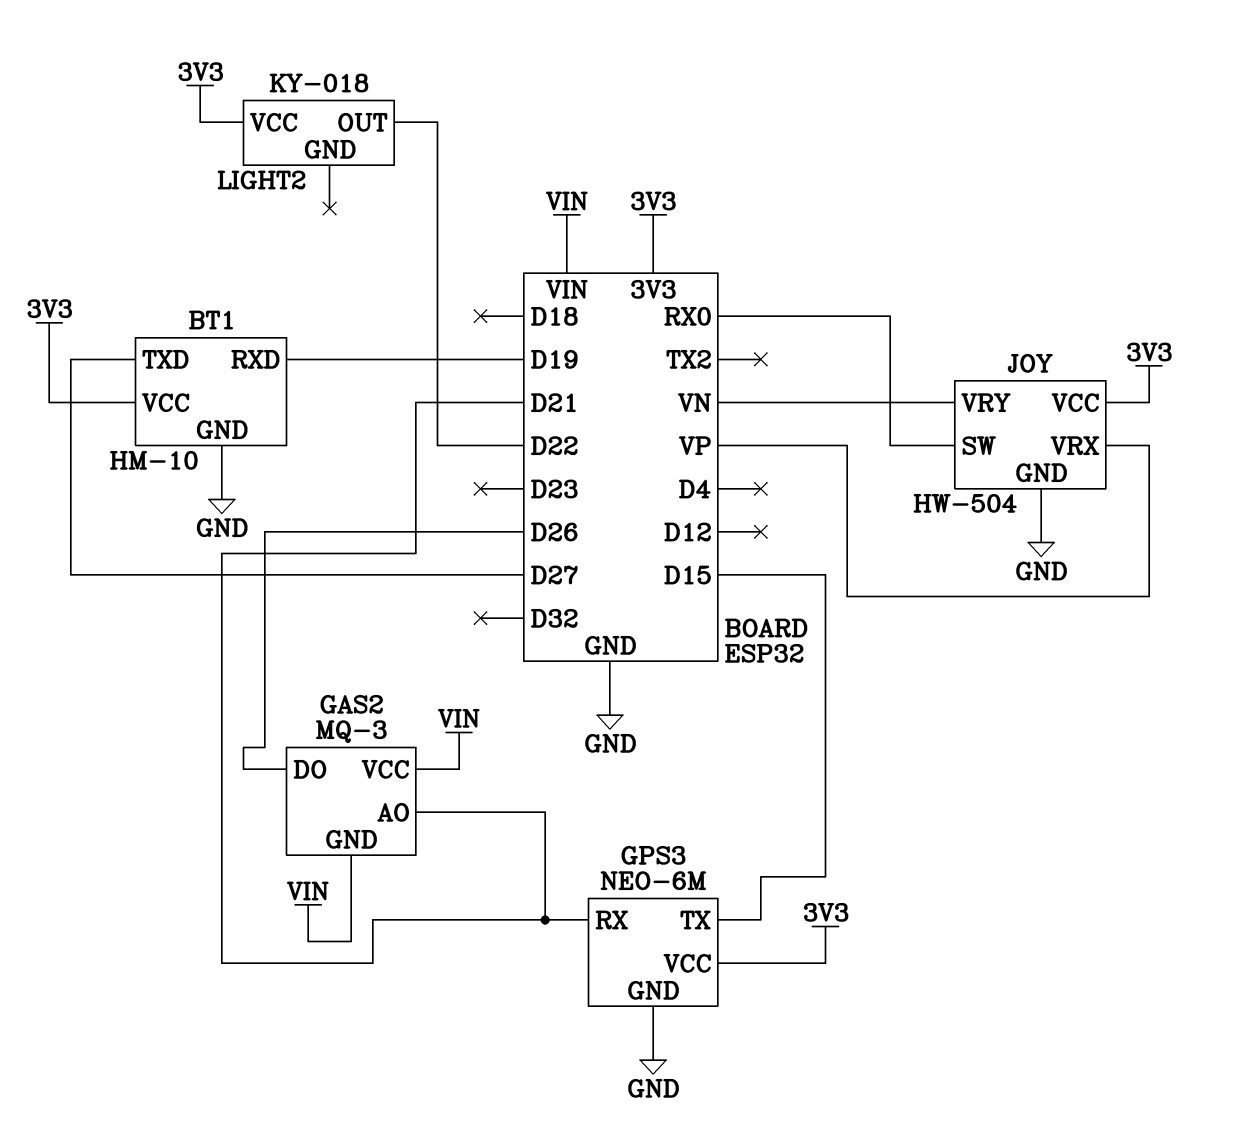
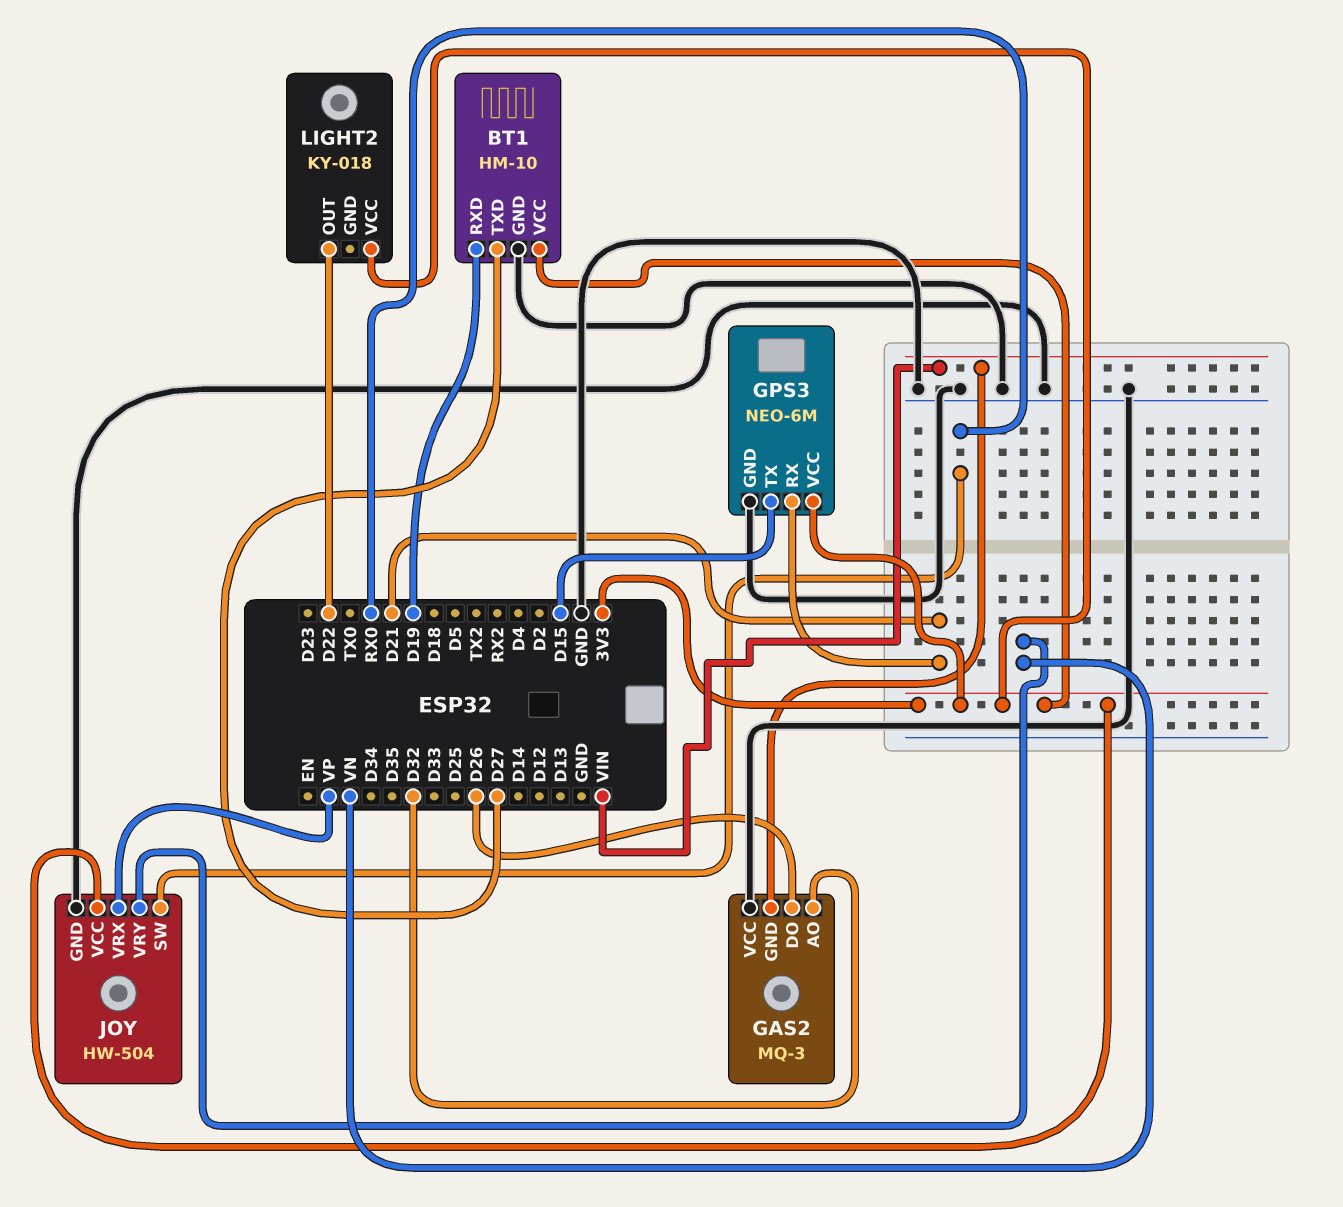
GAS2 pin AO: D21 -> D32
GAS2 pin VCC: VIN -> GND

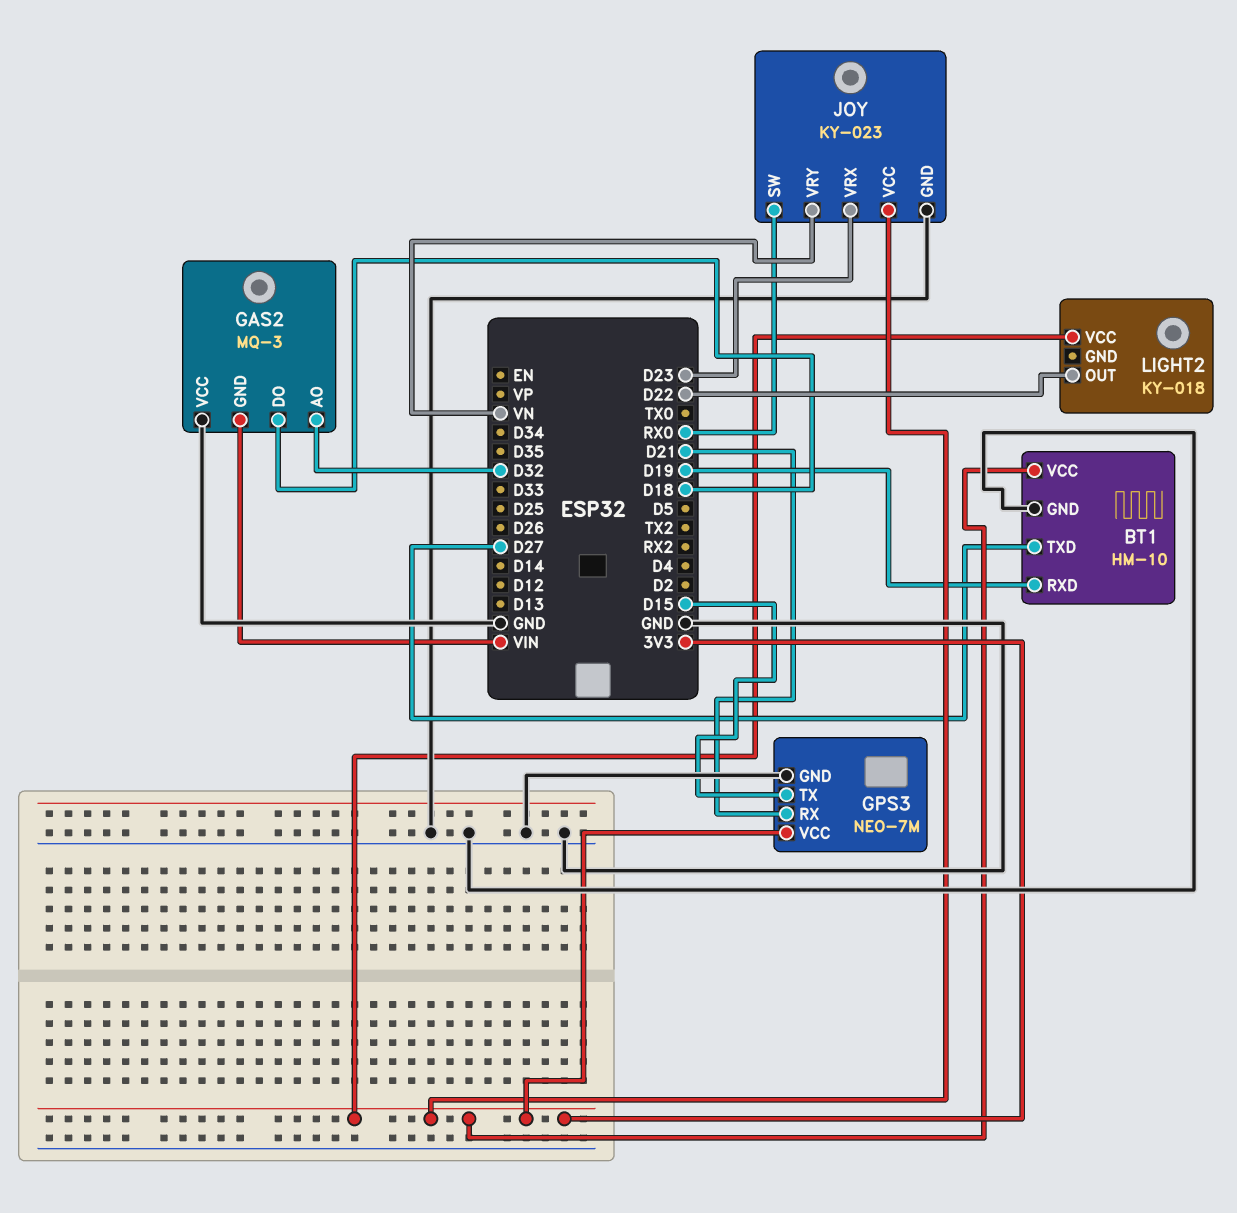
GAS2 pin DO: D26 -> D18
GPS3: NEO-6M -> NEO-7M
JOY: HW-504 -> KY-023
JOY pin VRX: VP -> D23

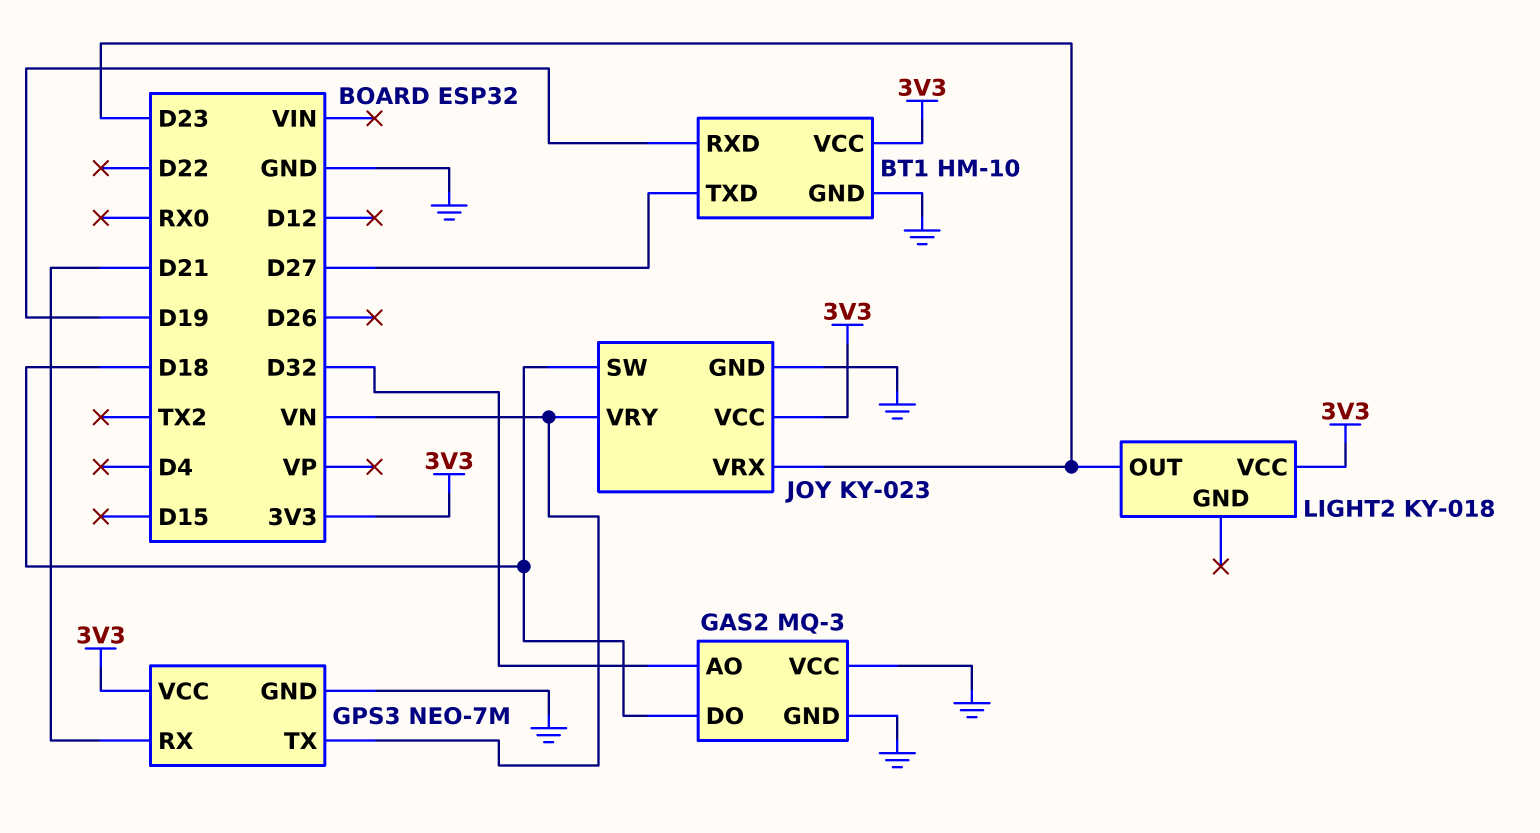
GAS2 pin GND: VIN -> GND
GPS3 pin TX: D15 -> VN
JOY pin SW: RX0 -> D18
LIGHT2 pin OUT: D22 -> D23

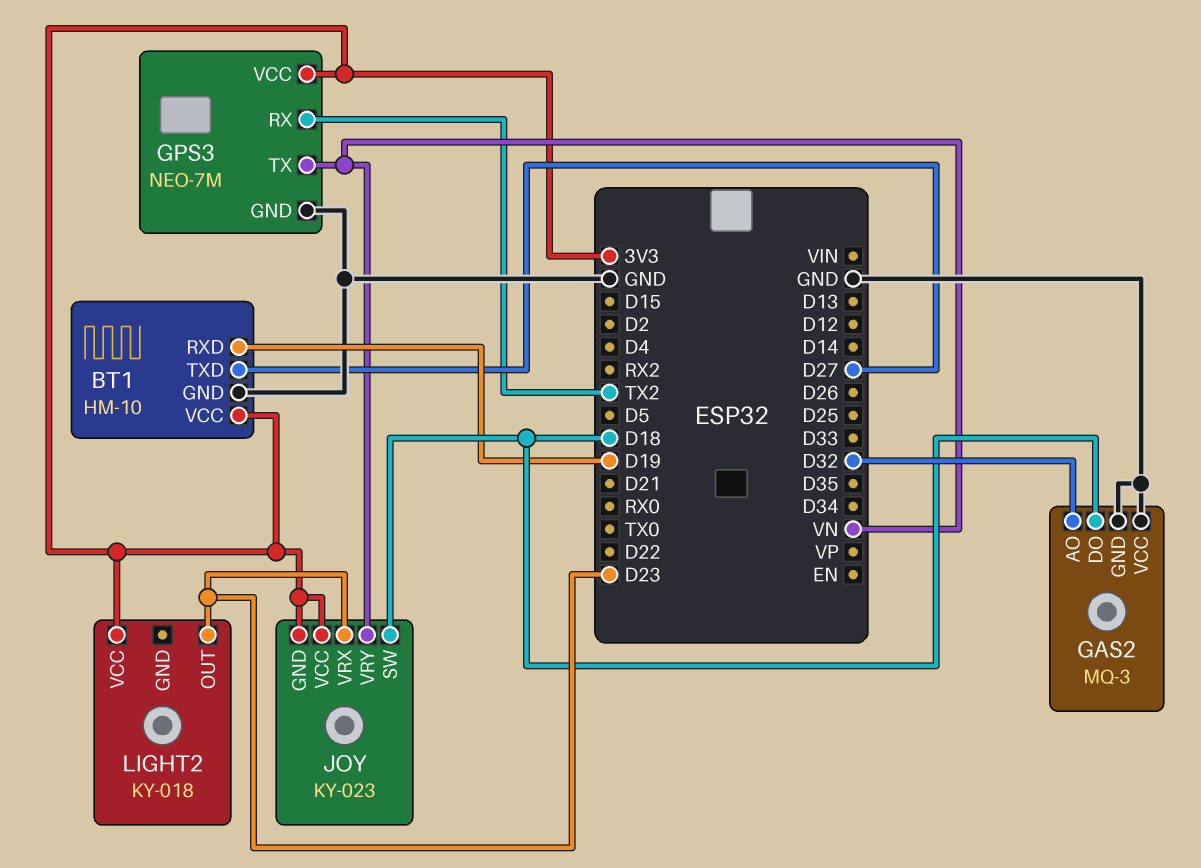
GPS3 pin RX: D21 -> TX2
JOY pin GND: GND -> 3V3

